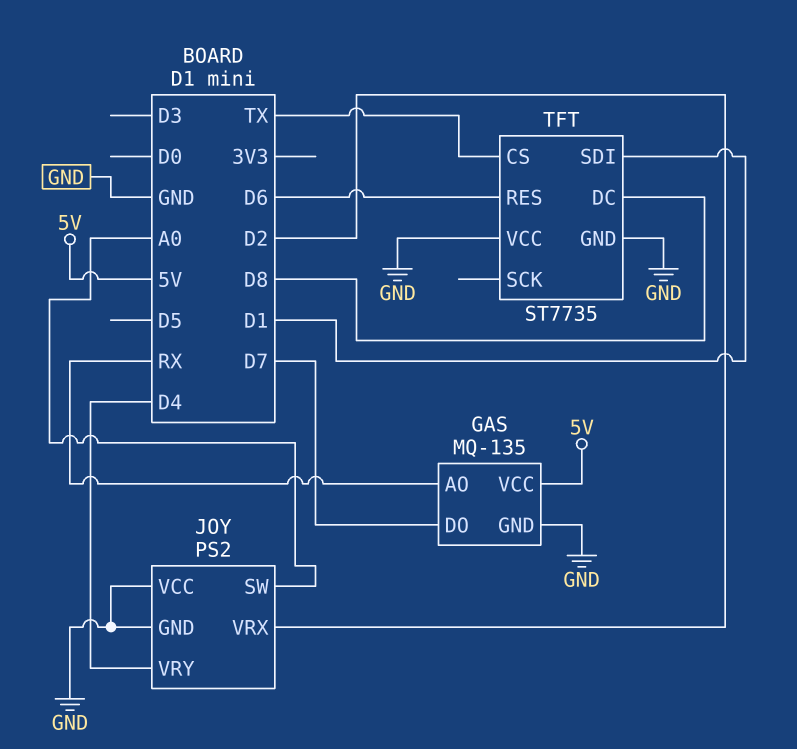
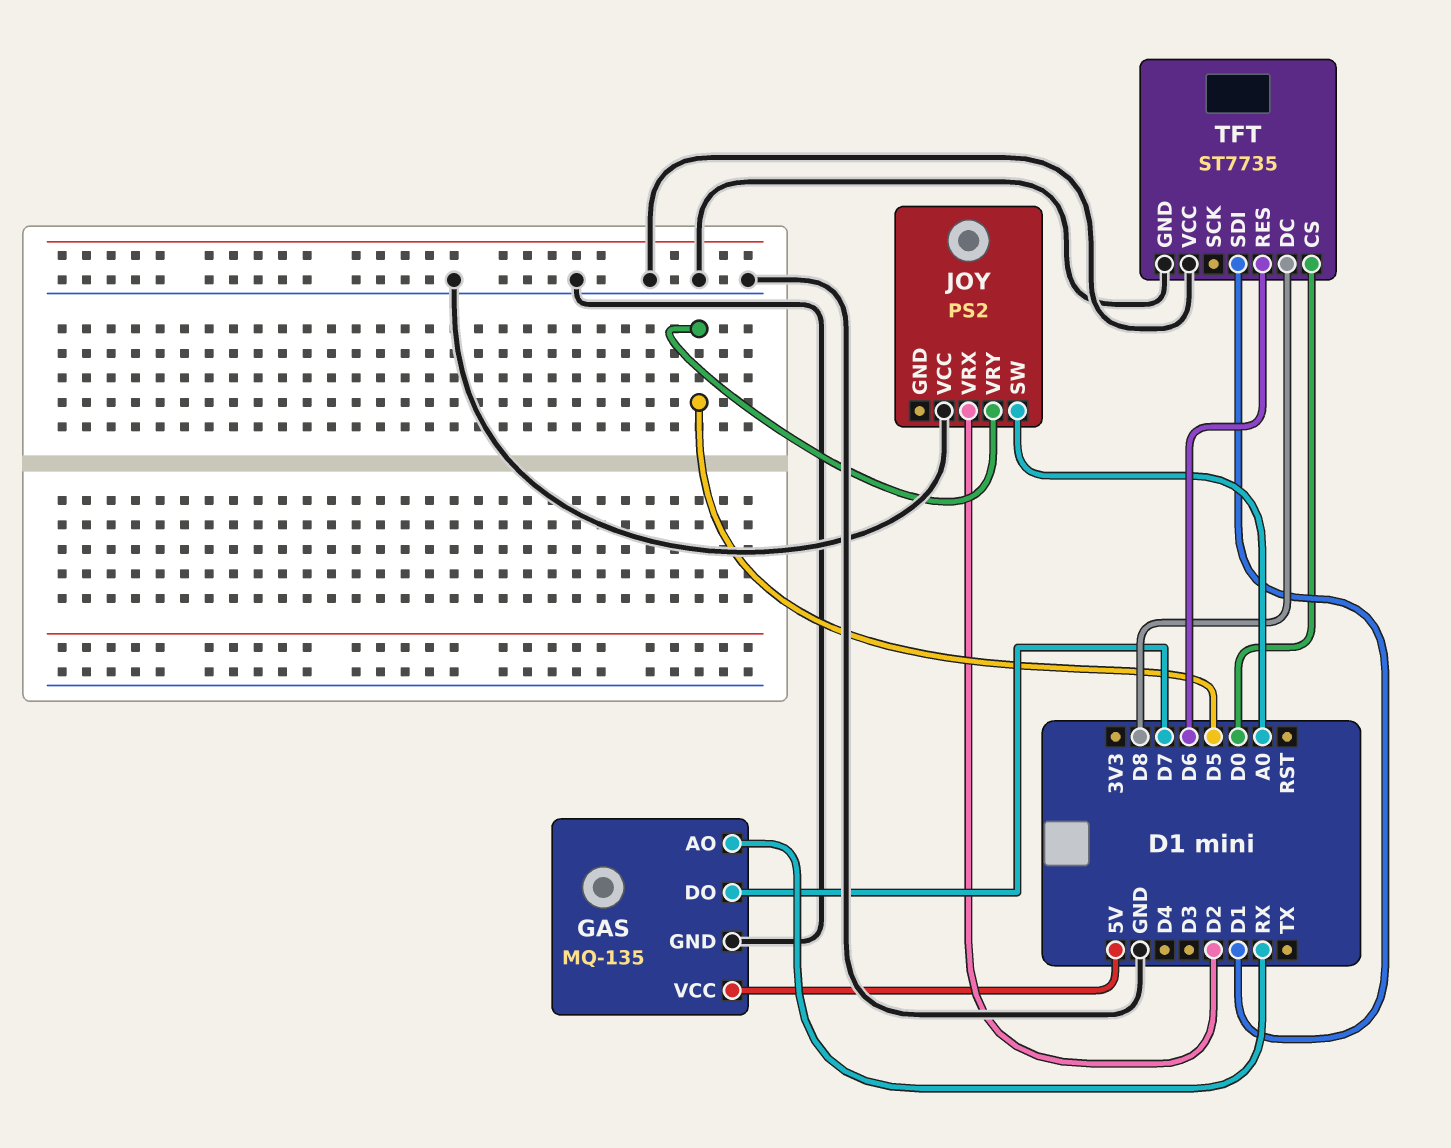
JOY pin GND: GND -> none
JOY pin VRY: D4 -> D5
TFT pin CS: TX -> D0

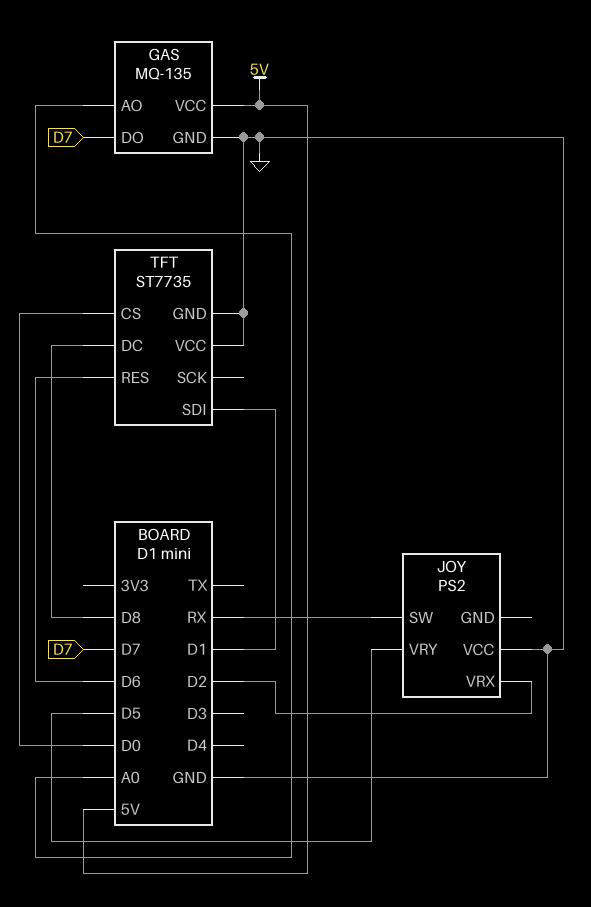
GAS pin AO: RX -> A0
JOY pin SW: A0 -> RX

